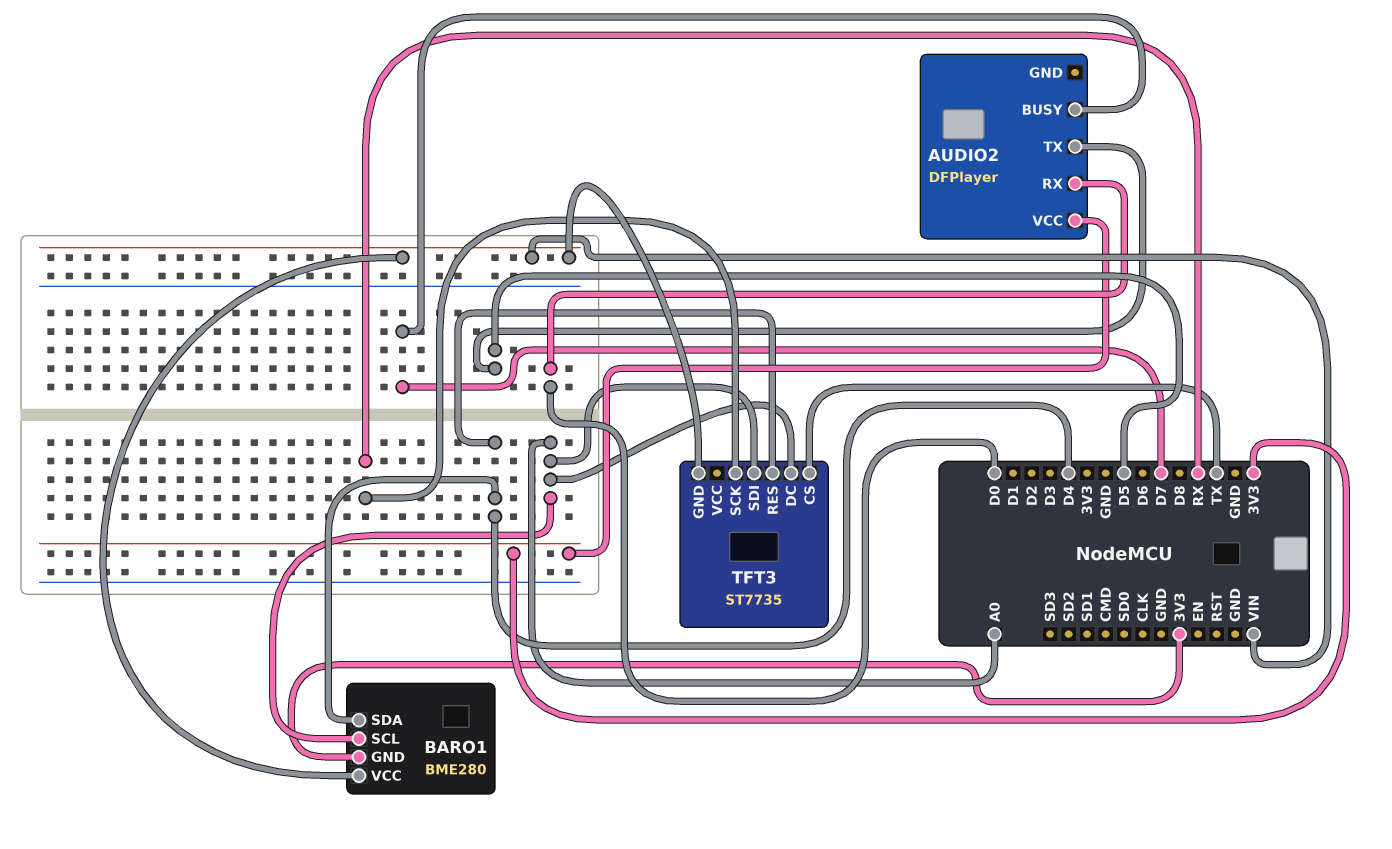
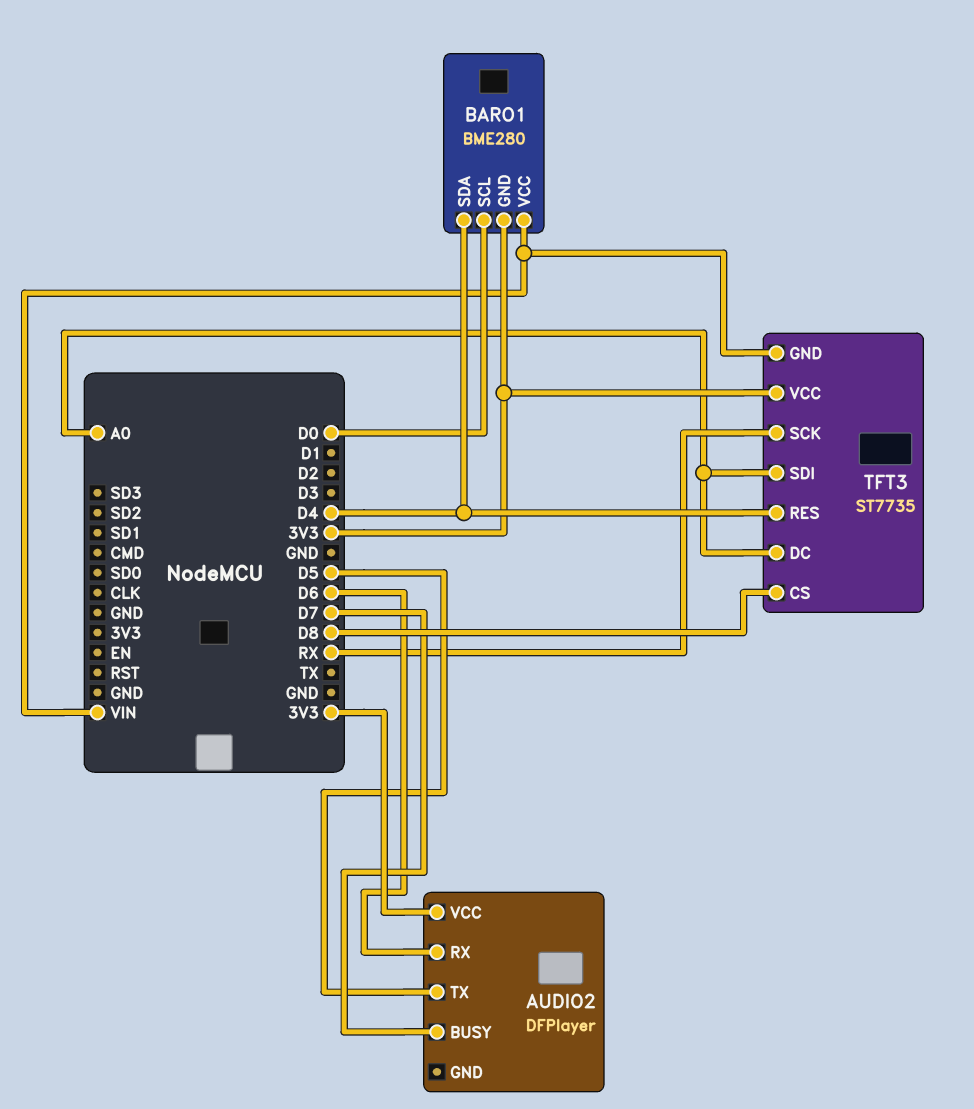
AUDIO2 pin RX: D0 -> D6
BARO1 pin SCL: A0 -> D0
TFT3 pin CS: TX -> D8
TFT3 pin VCC: none -> 3V3

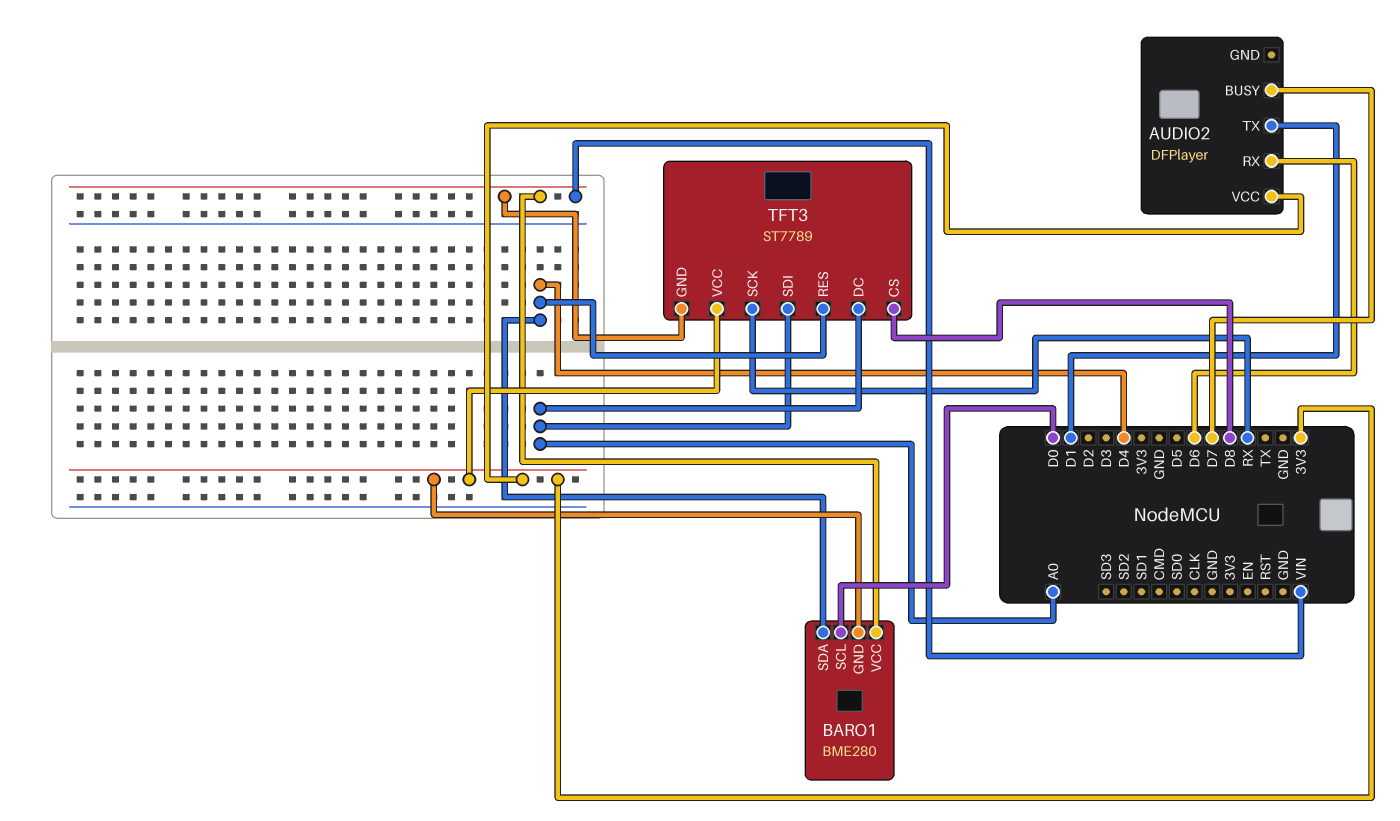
AUDIO2 pin TX: D5 -> D1
TFT3: ST7735 -> ST7789

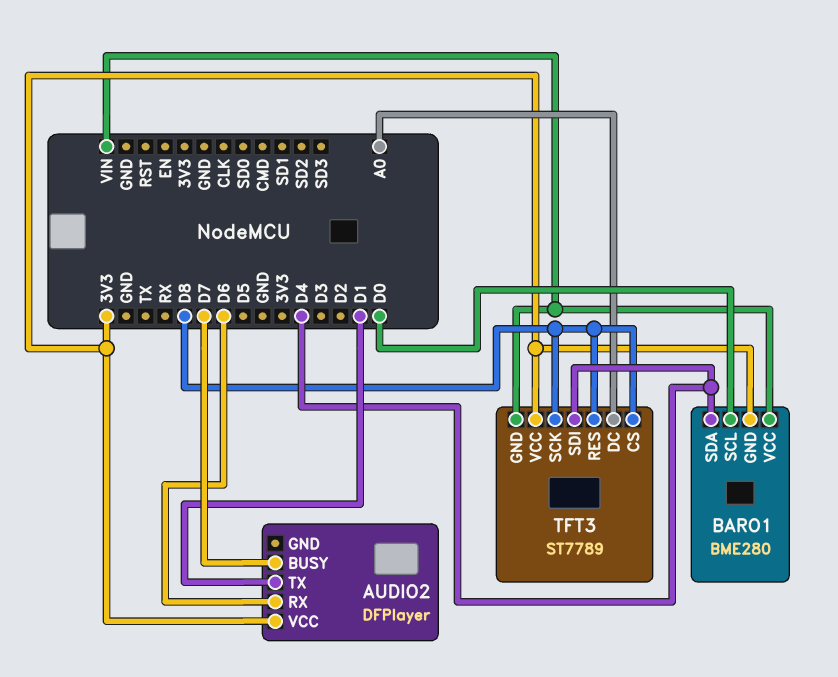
TFT3 pin RES: D4 -> D8
TFT3 pin SCK: RX -> D8
TFT3 pin SDI: A0 -> D4

